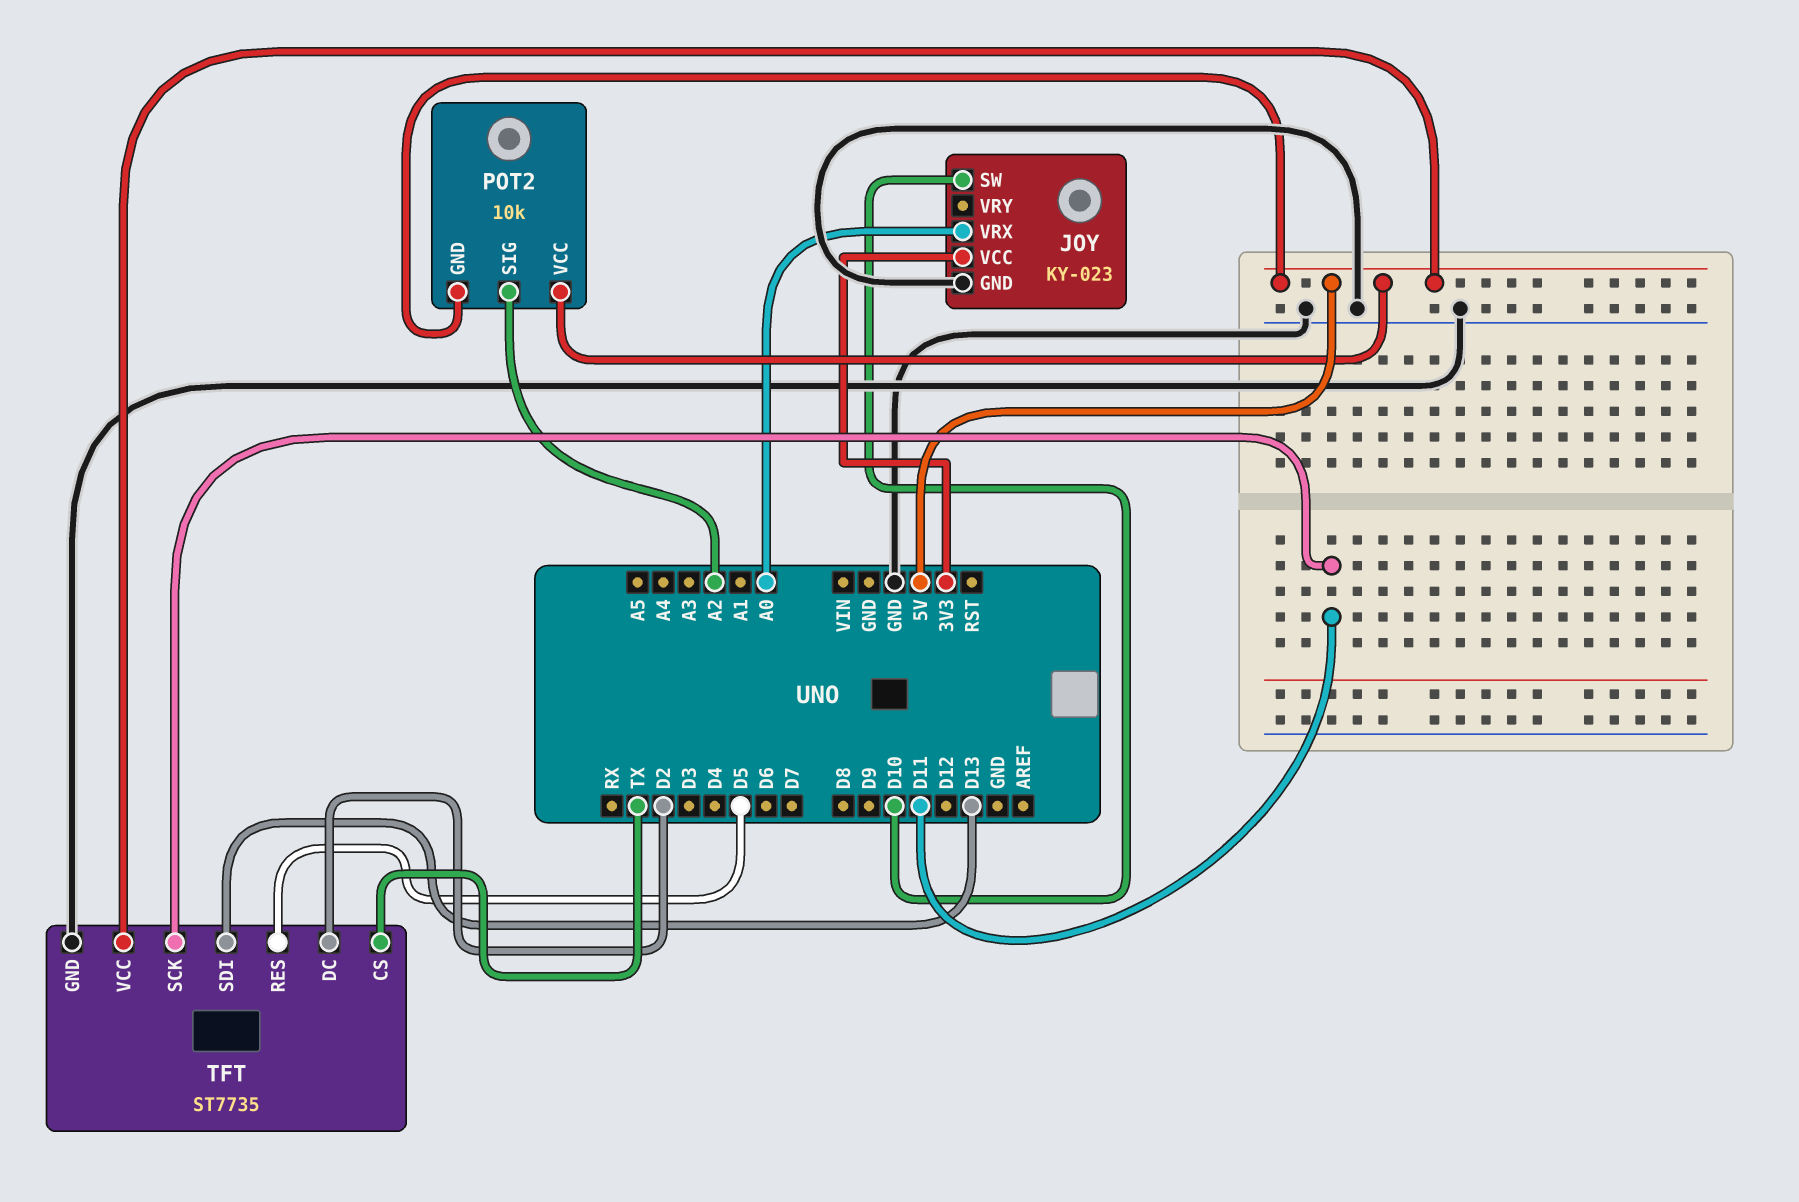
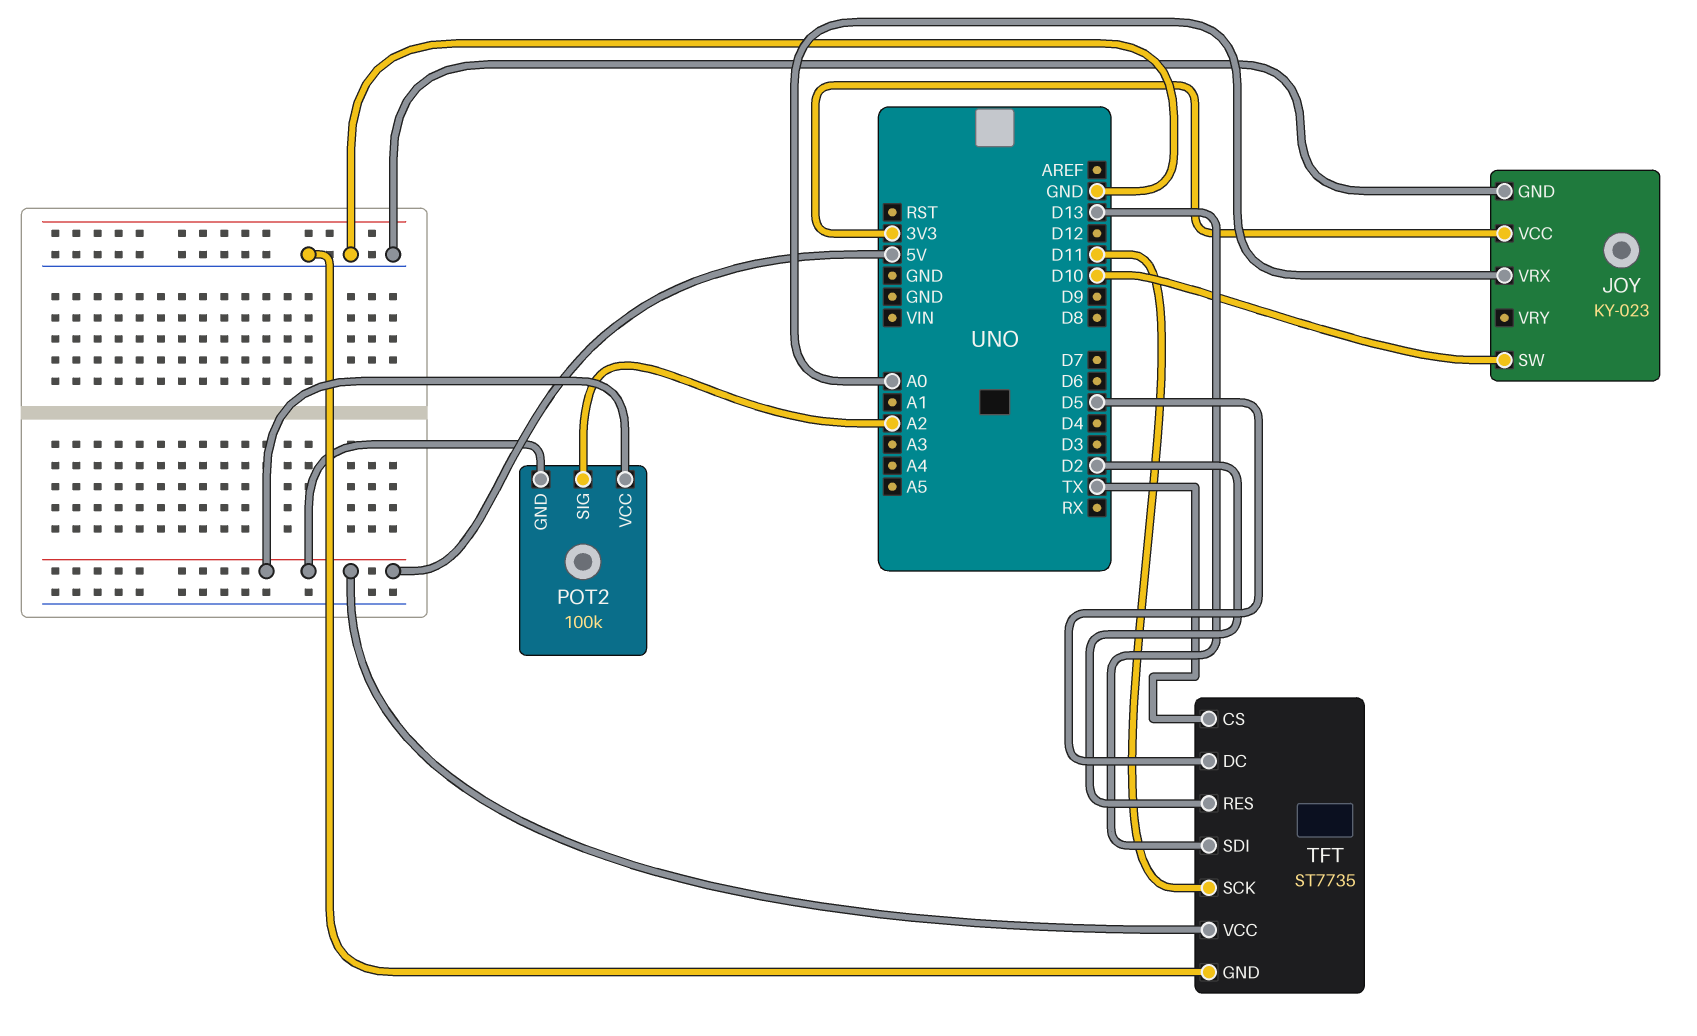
POT2: 10k -> 100k
TFT pin DC: D2 -> D5
TFT pin RES: D5 -> D2

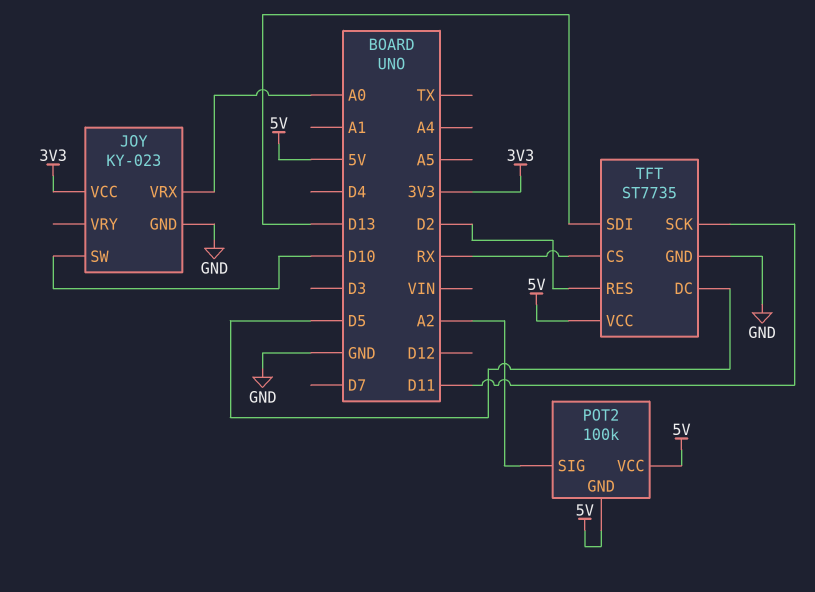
TFT pin CS: TX -> RX

